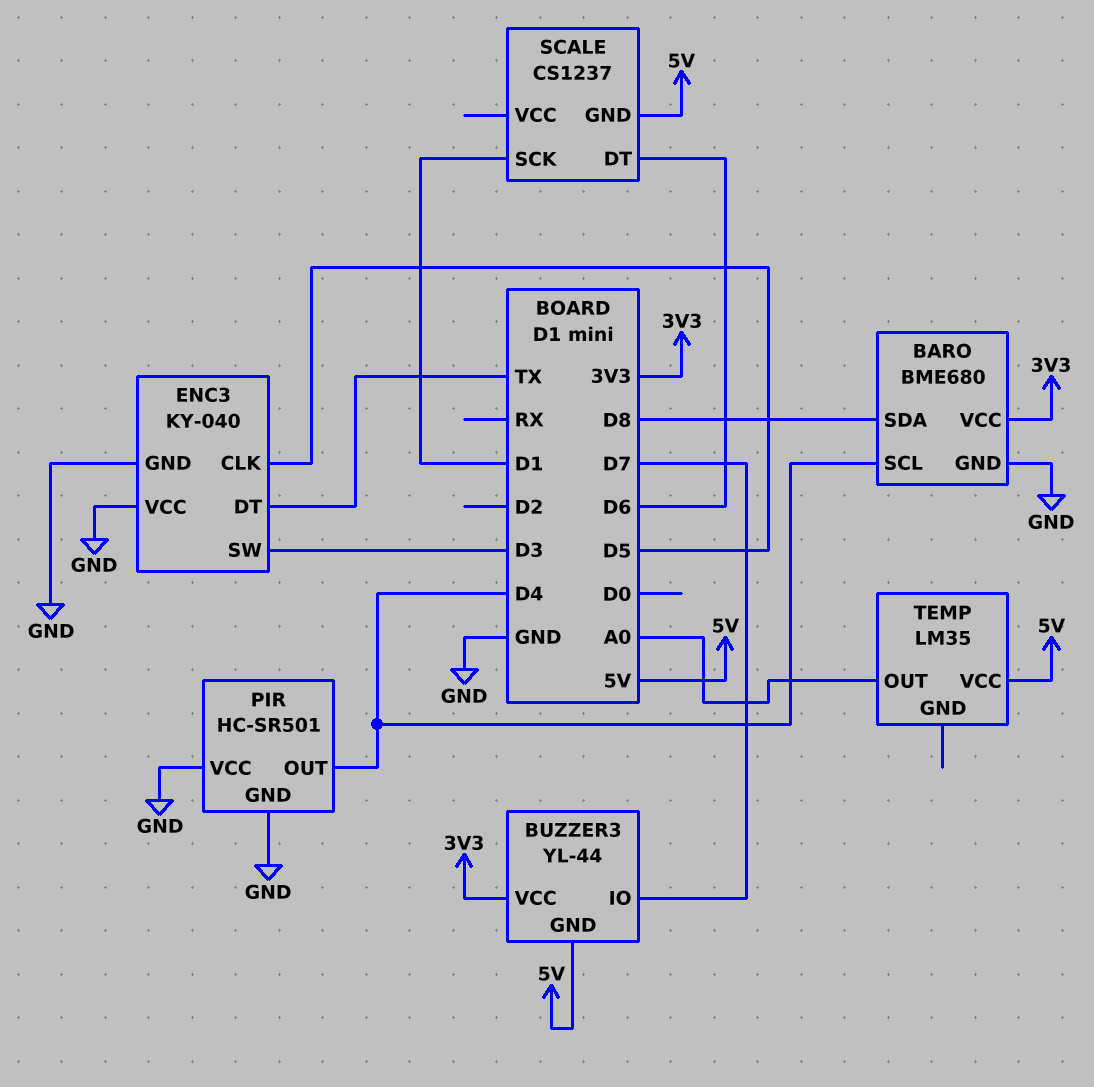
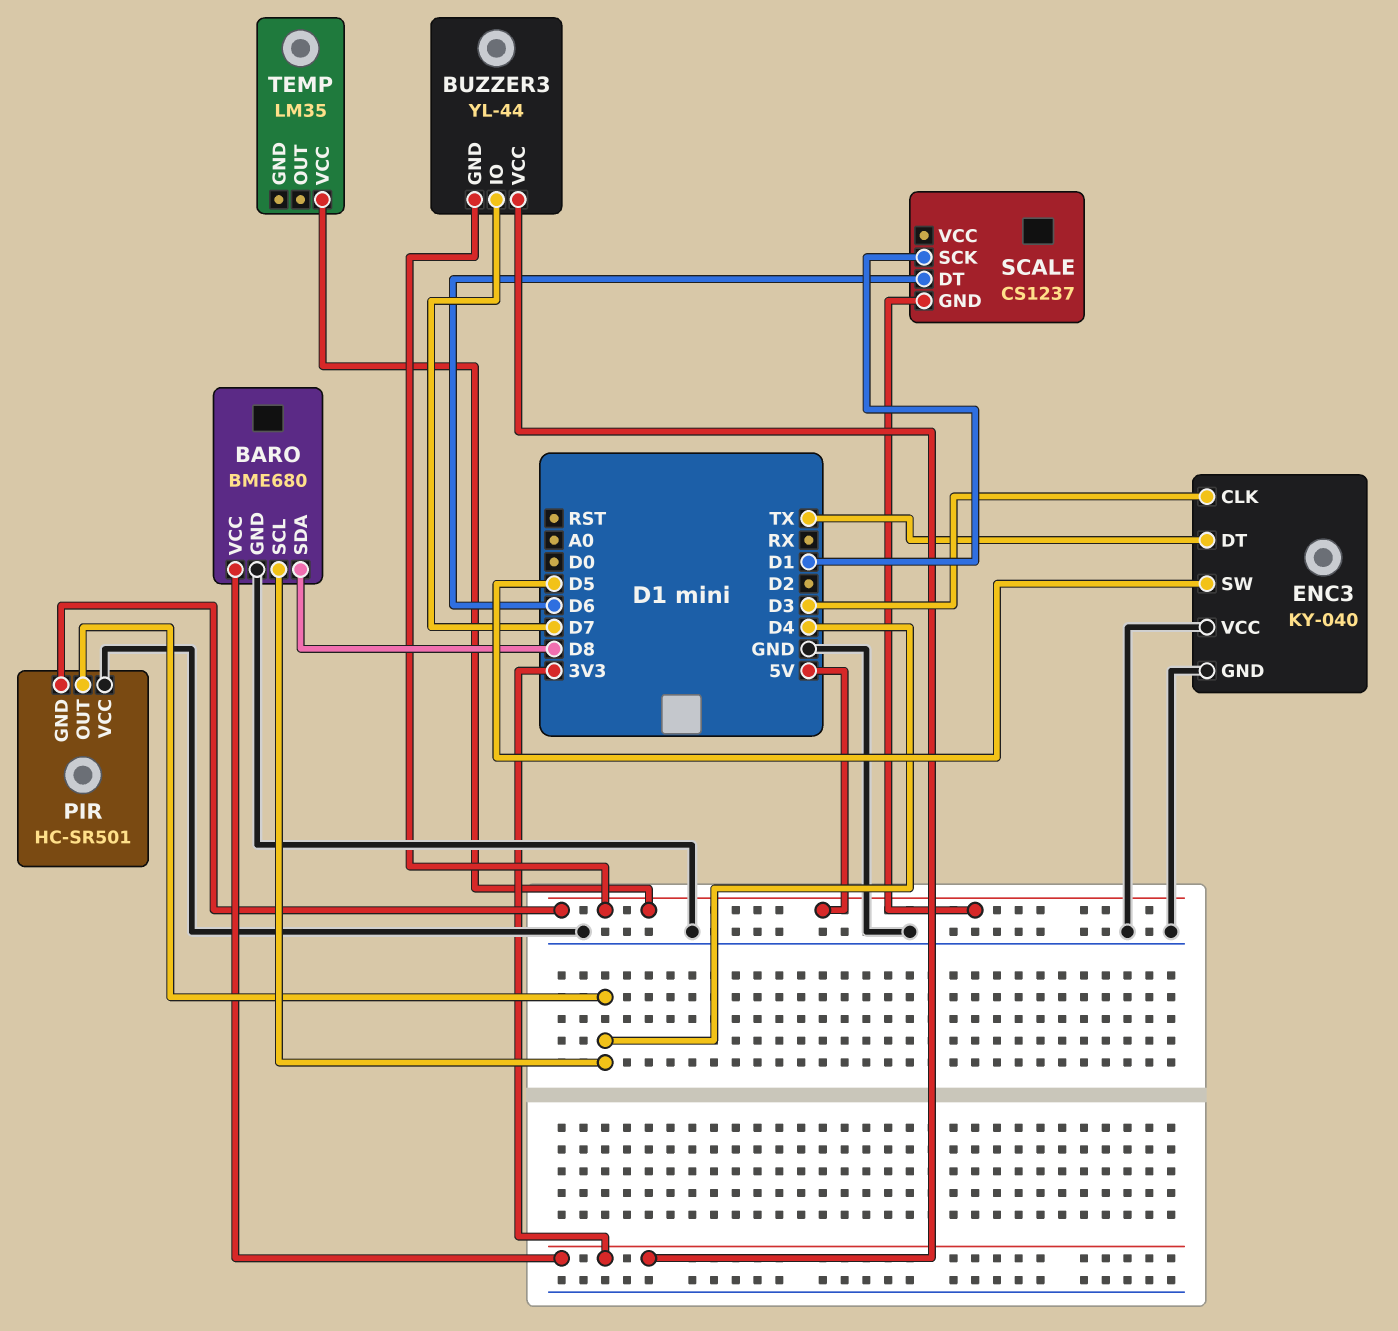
ENC3 pin CLK: D5 -> D3
ENC3 pin SW: D3 -> D5
PIR pin GND: GND -> 5V
TEMP pin OUT: A0 -> none

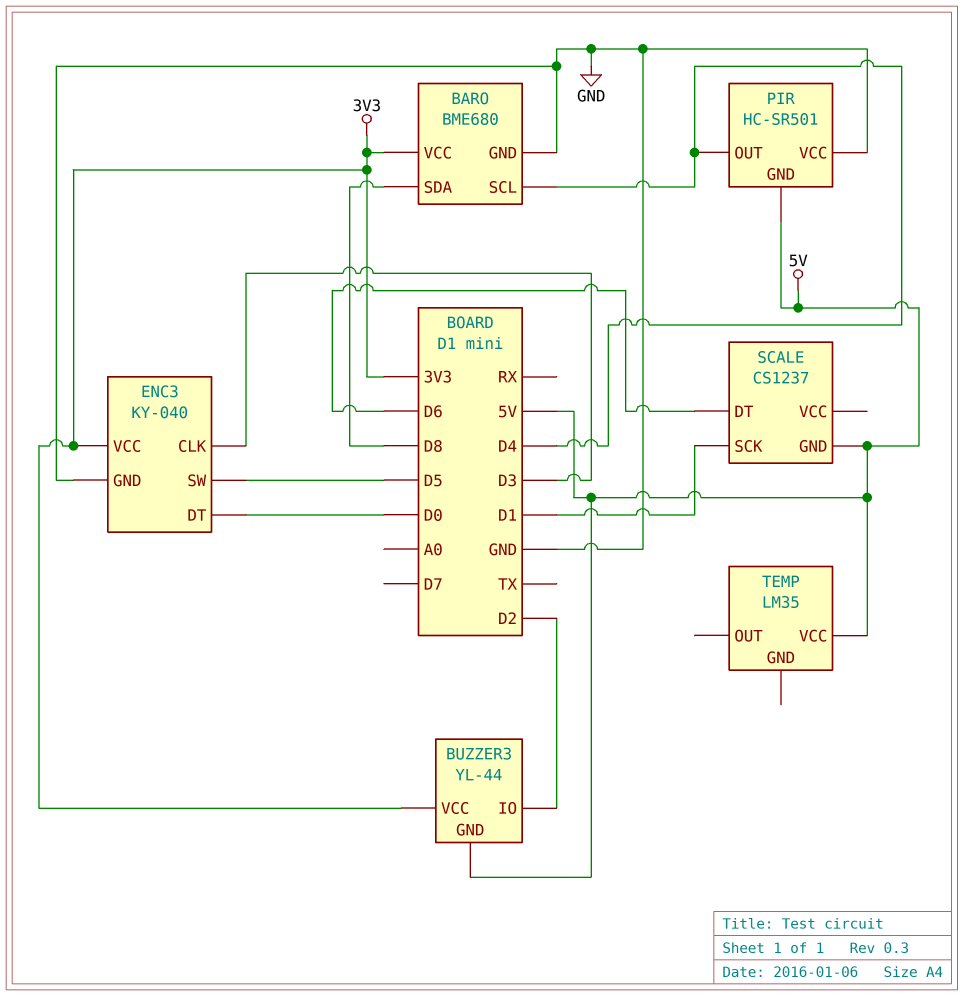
BUZZER3 pin IO: D7 -> D2
ENC3 pin DT: TX -> D0
ENC3 pin VCC: GND -> 3V3

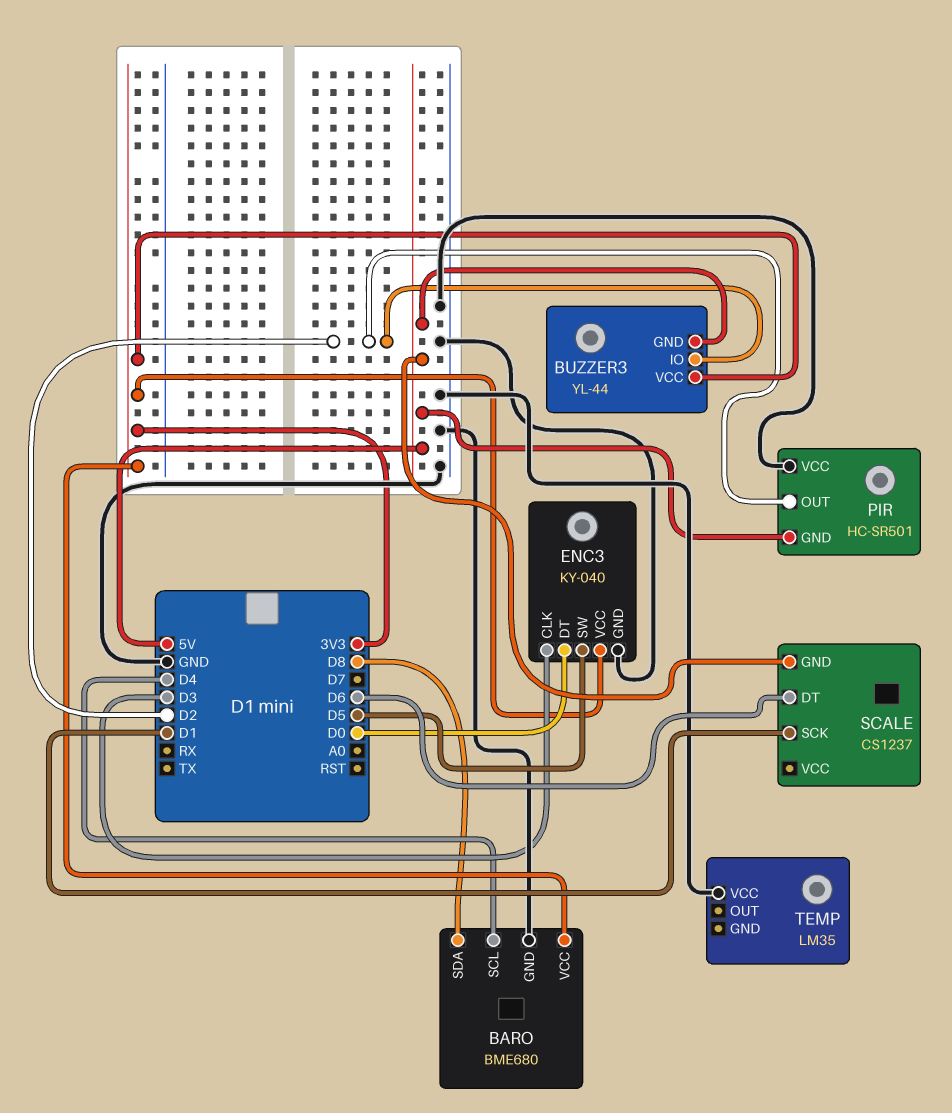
PIR pin OUT: D4 -> D2
TEMP pin VCC: 5V -> GND

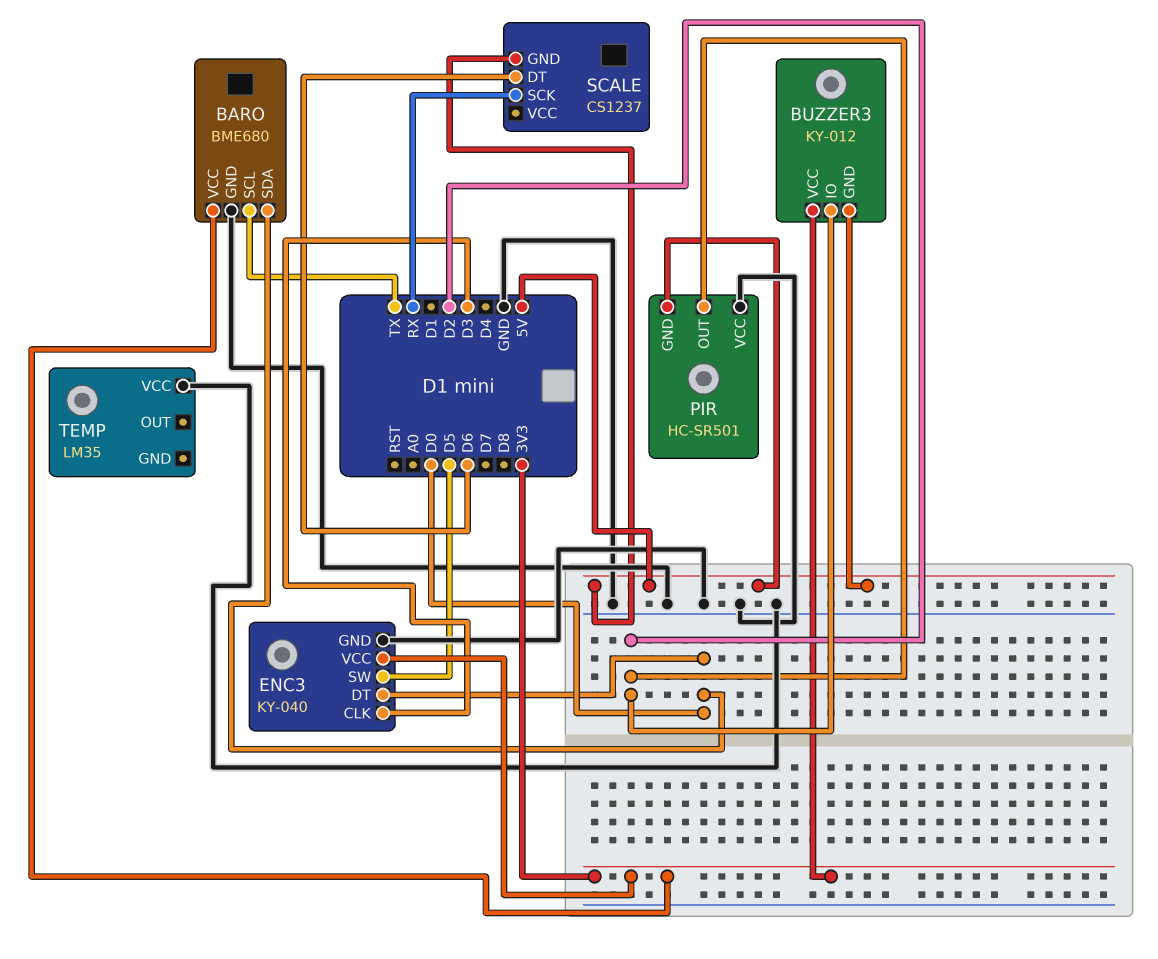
BARO pin SCL: D4 -> TX
BARO pin SDA: D8 -> D0
BUZZER3: YL-44 -> KY-012
SCALE pin SCK: D1 -> RX

